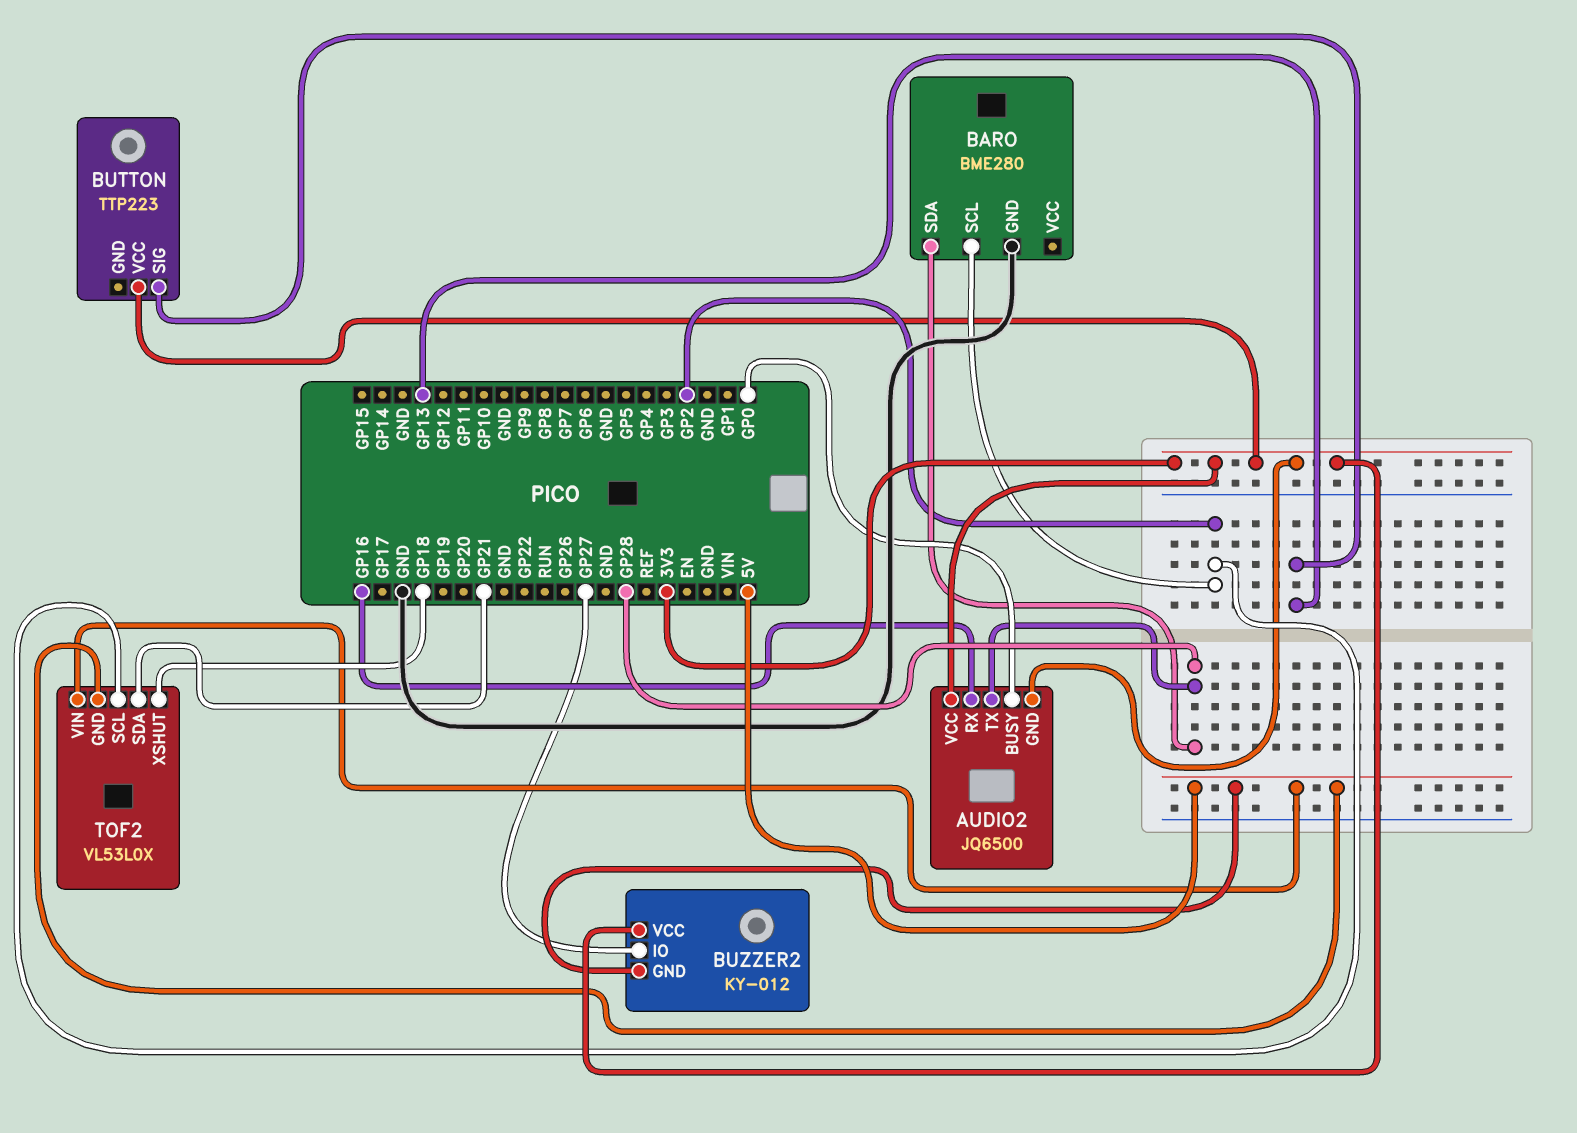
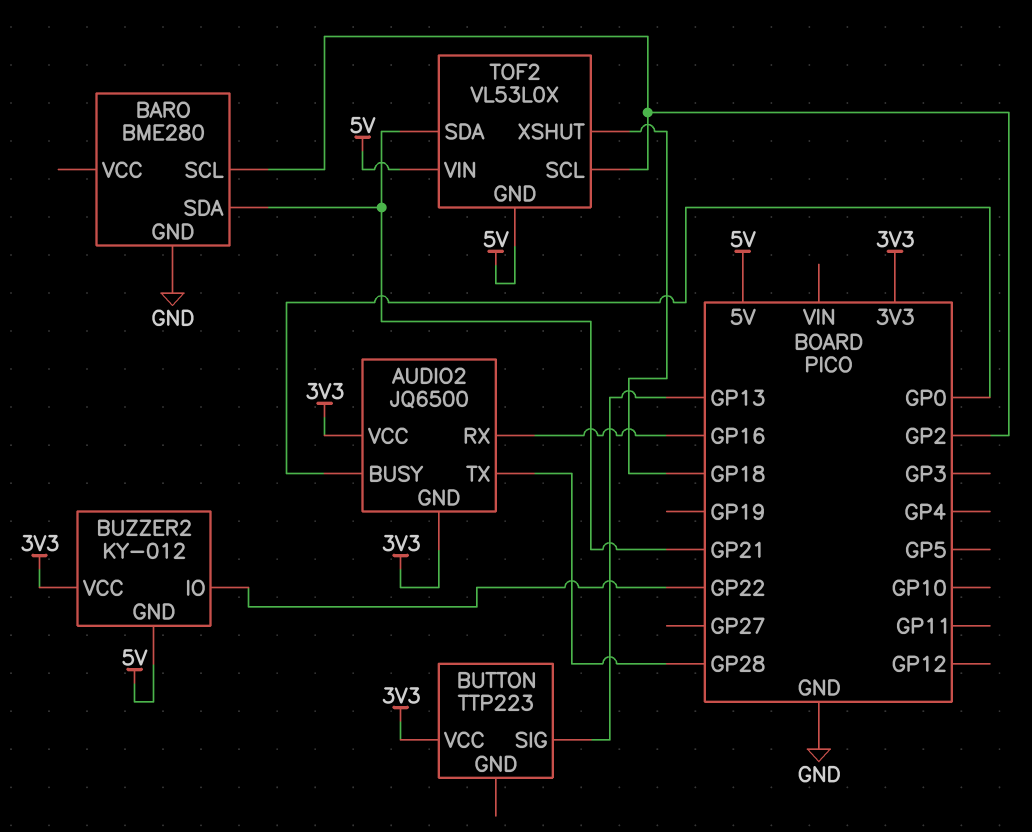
BARO pin SDA: GP28 -> GP21
BUZZER2 pin IO: GP27 -> GP22

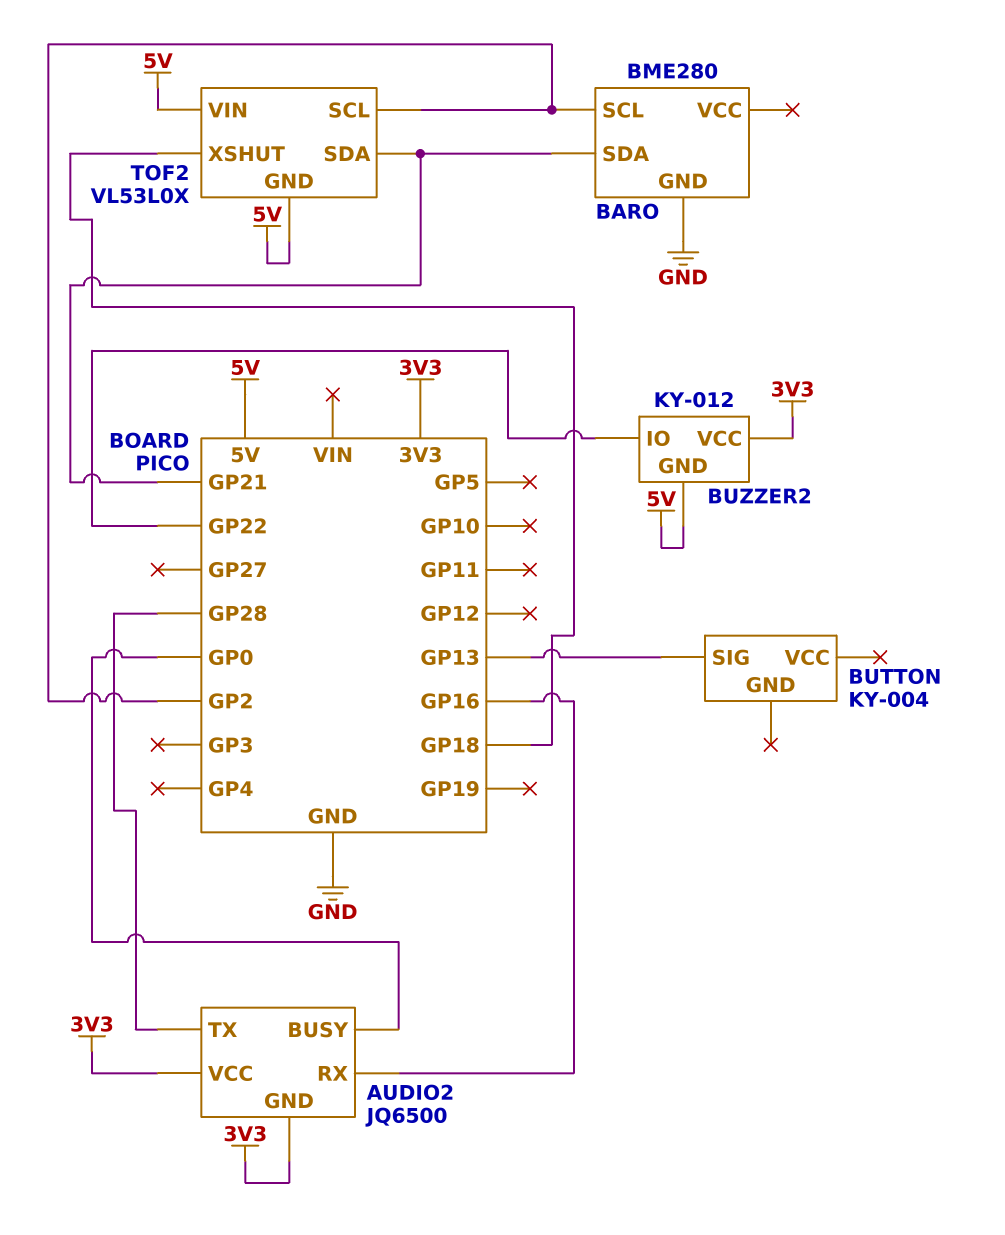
BUTTON: TTP223 -> KY-004
BUTTON pin VCC: 3V3 -> none

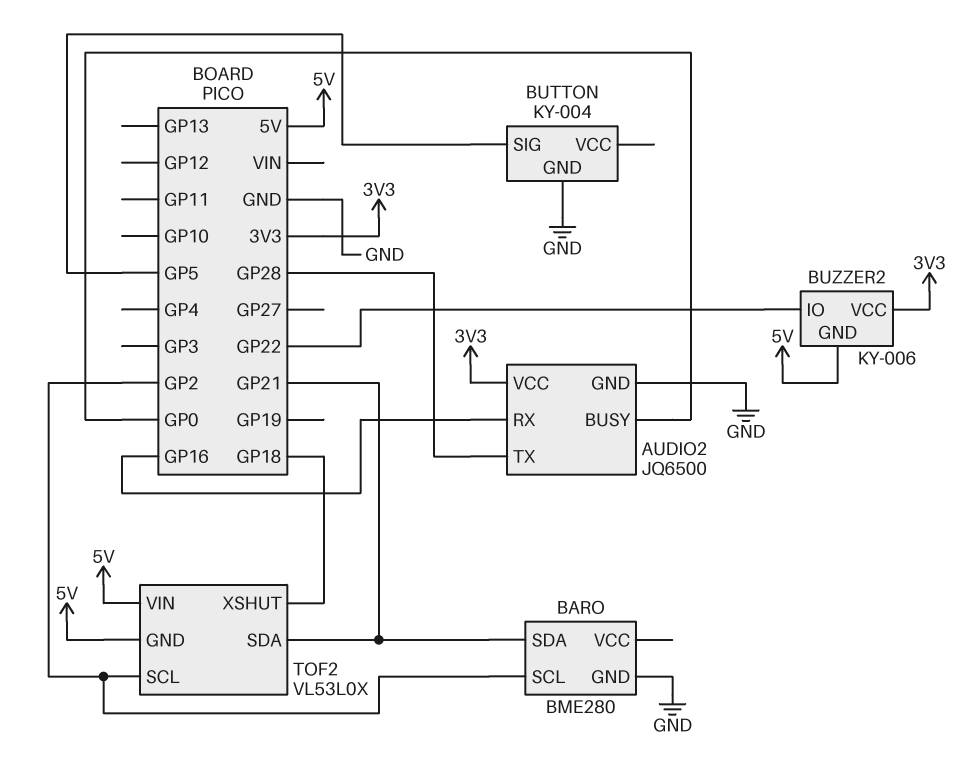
AUDIO2 pin GND: 3V3 -> GND
BUTTON pin GND: none -> GND
BUTTON pin SIG: GP13 -> GP5
BUZZER2: KY-012 -> KY-006

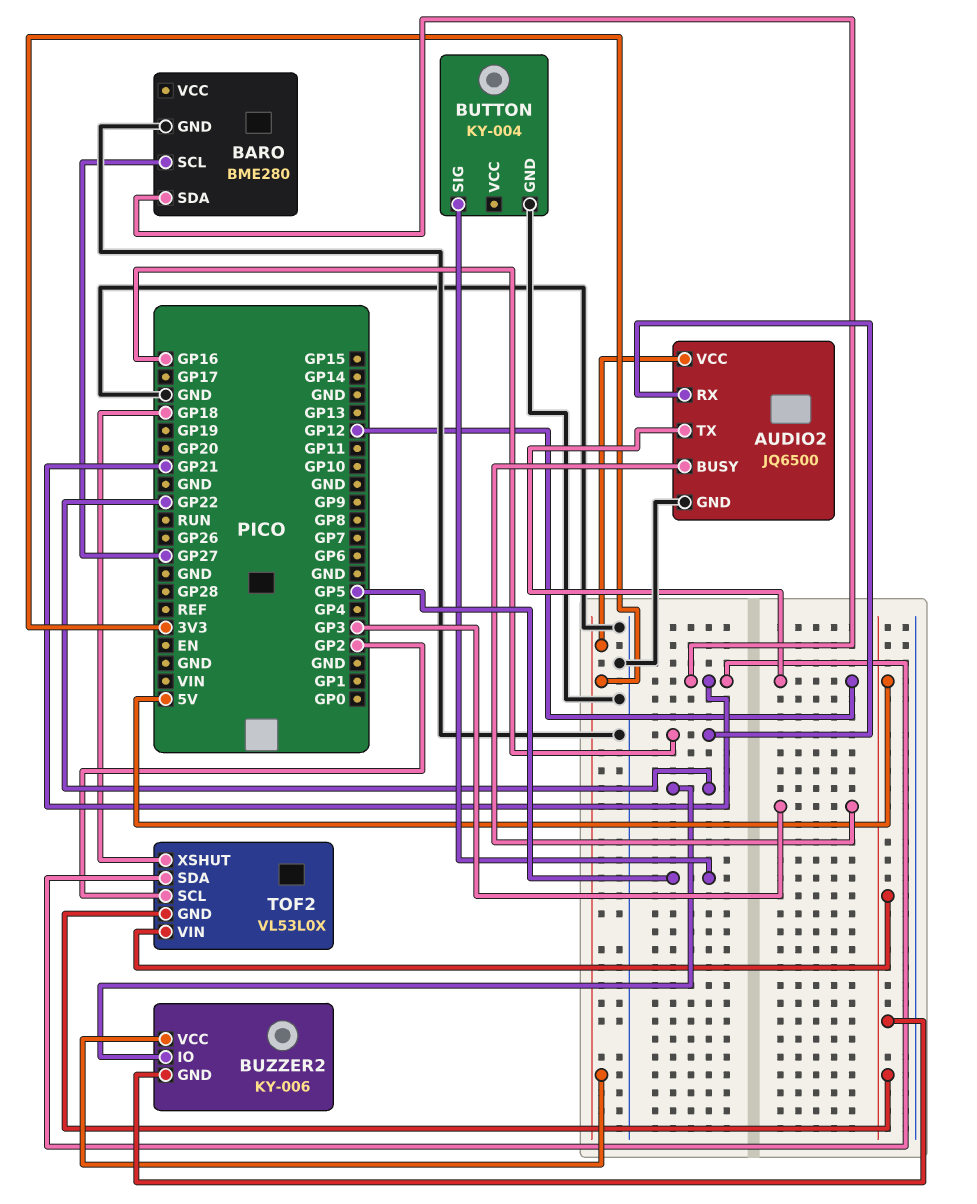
AUDIO2 pin BUSY: GP0 -> GP3
AUDIO2 pin TX: GP28 -> GP12
BARO pin SCL: GP2 -> GP27

